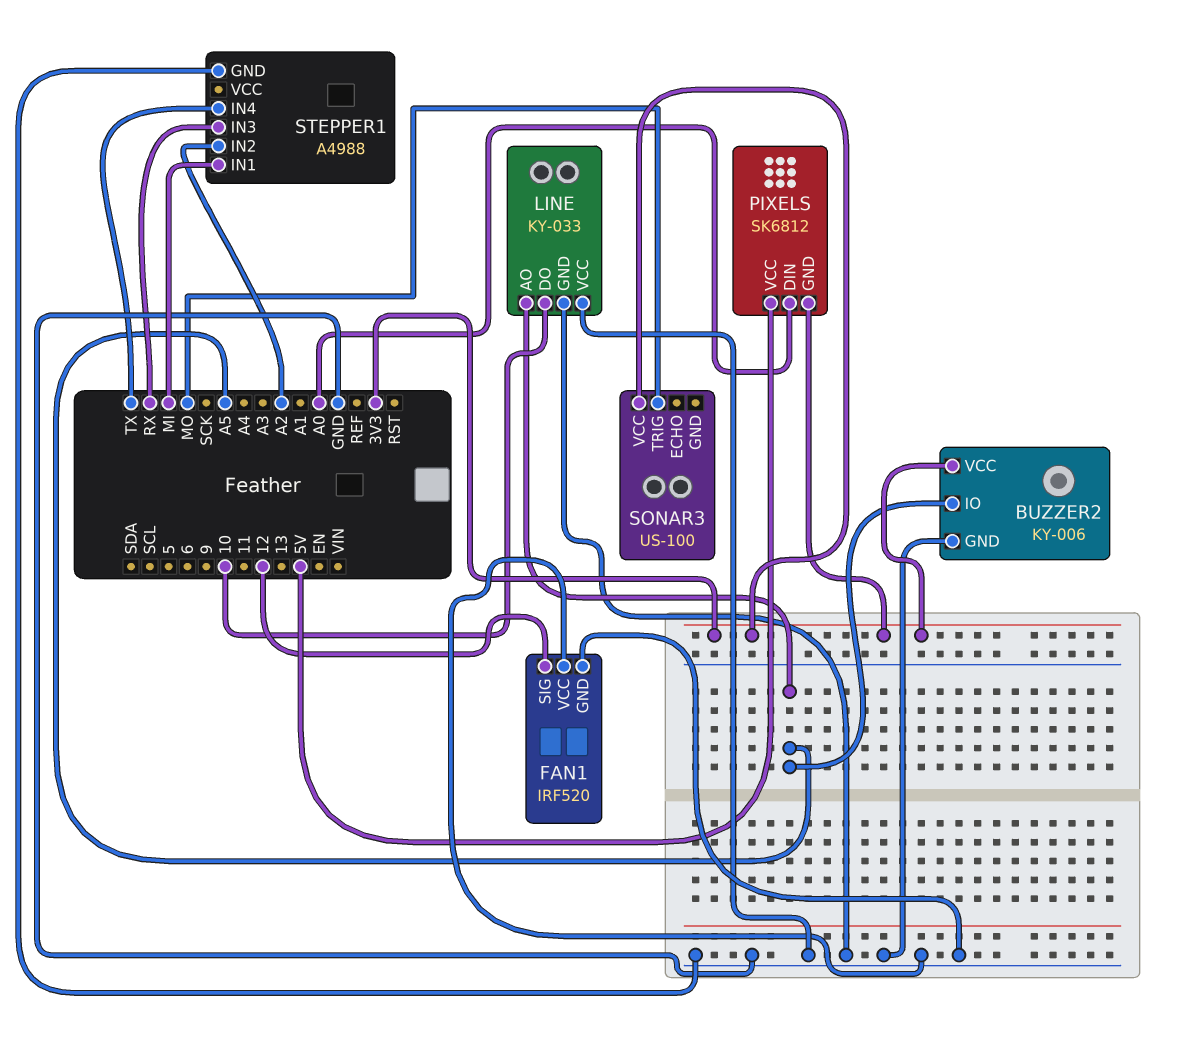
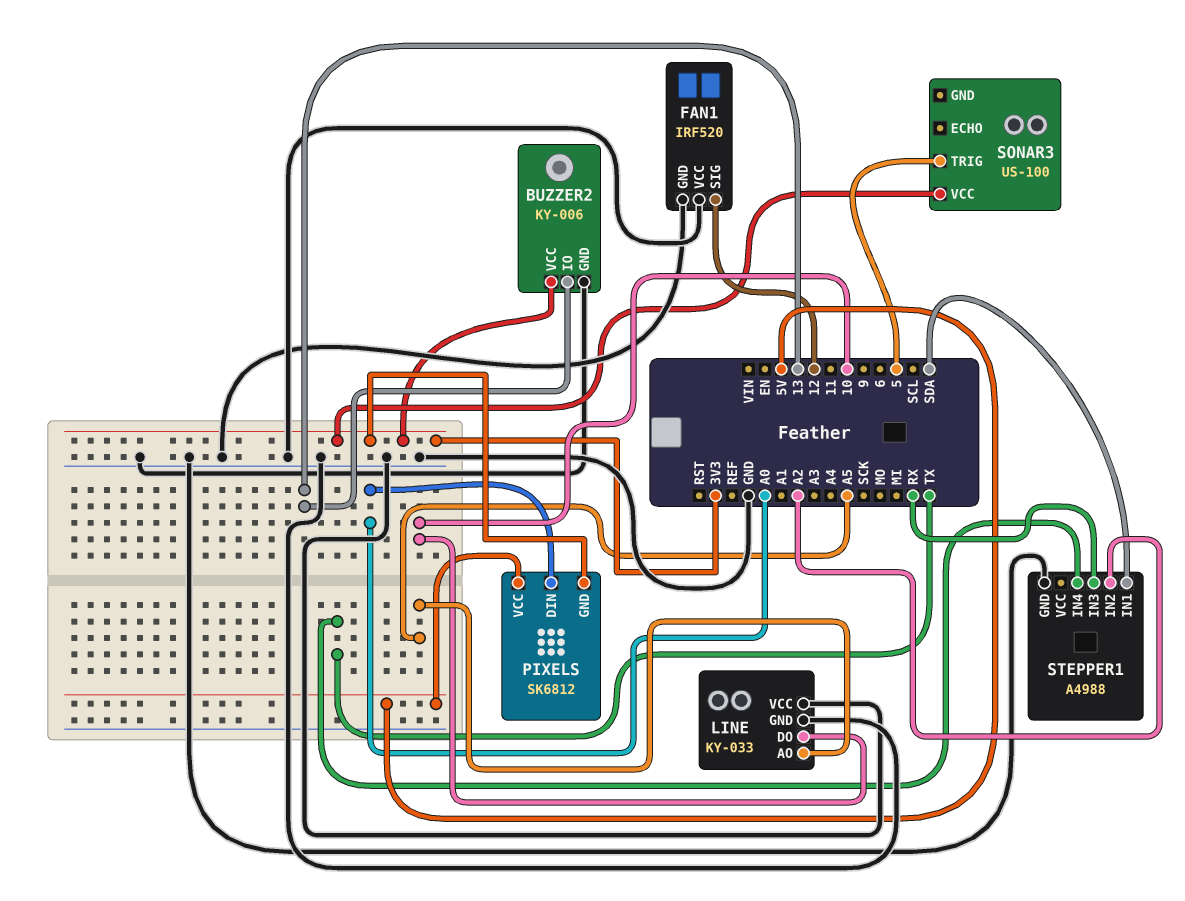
BUZZER2 pin IO: A5 -> 13
SONAR3 pin TRIG: MO -> 5
STEPPER1 pin IN1: MI -> SDA

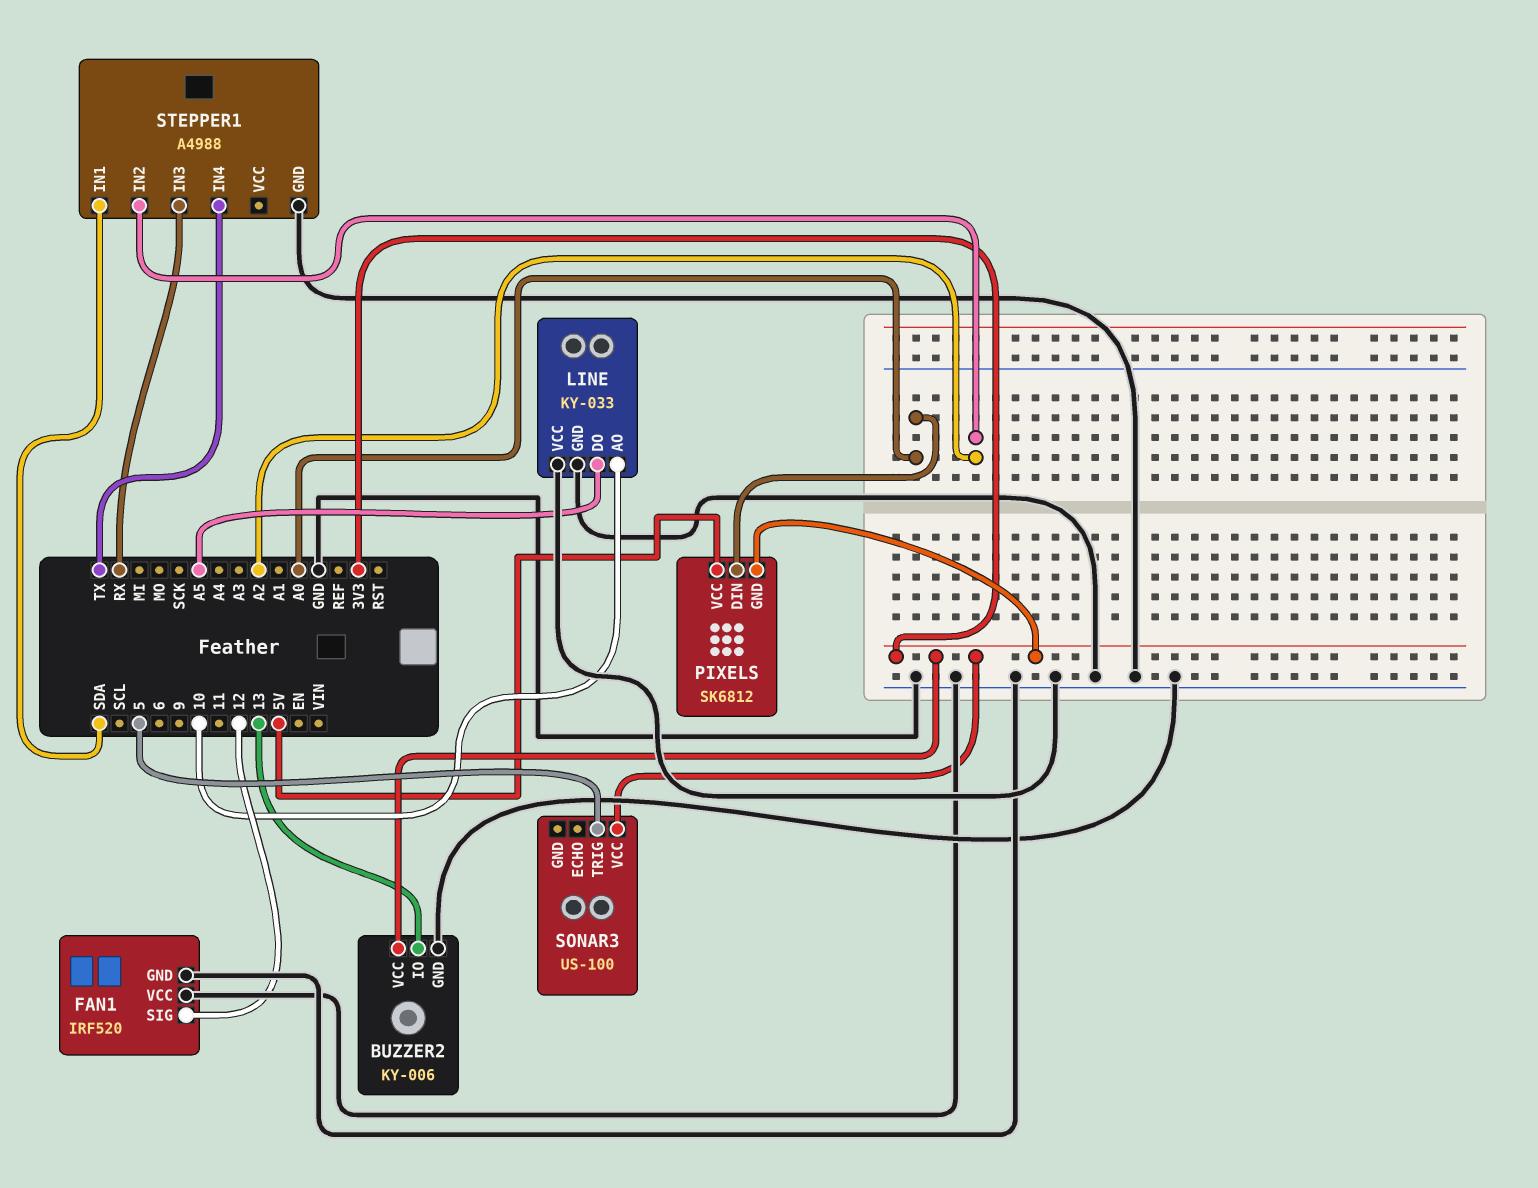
LINE pin AO: A5 -> 10
LINE pin DO: 10 -> A5

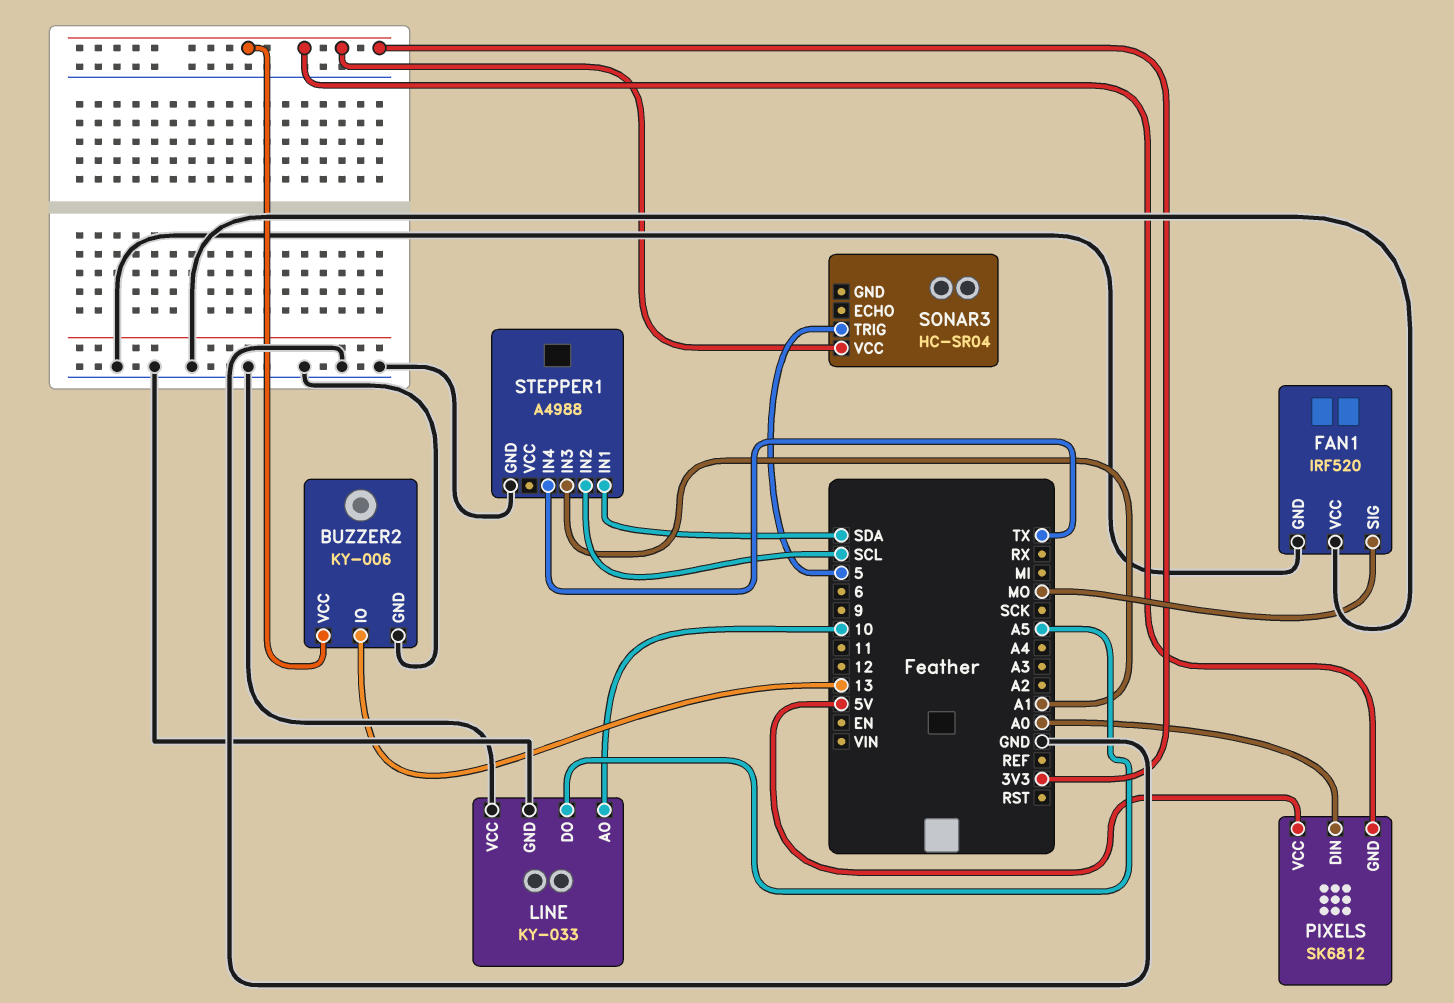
FAN1 pin SIG: 12 -> MO
SONAR3: US-100 -> HC-SR04
STEPPER1 pin IN2: A2 -> SCL
STEPPER1 pin IN3: RX -> A1

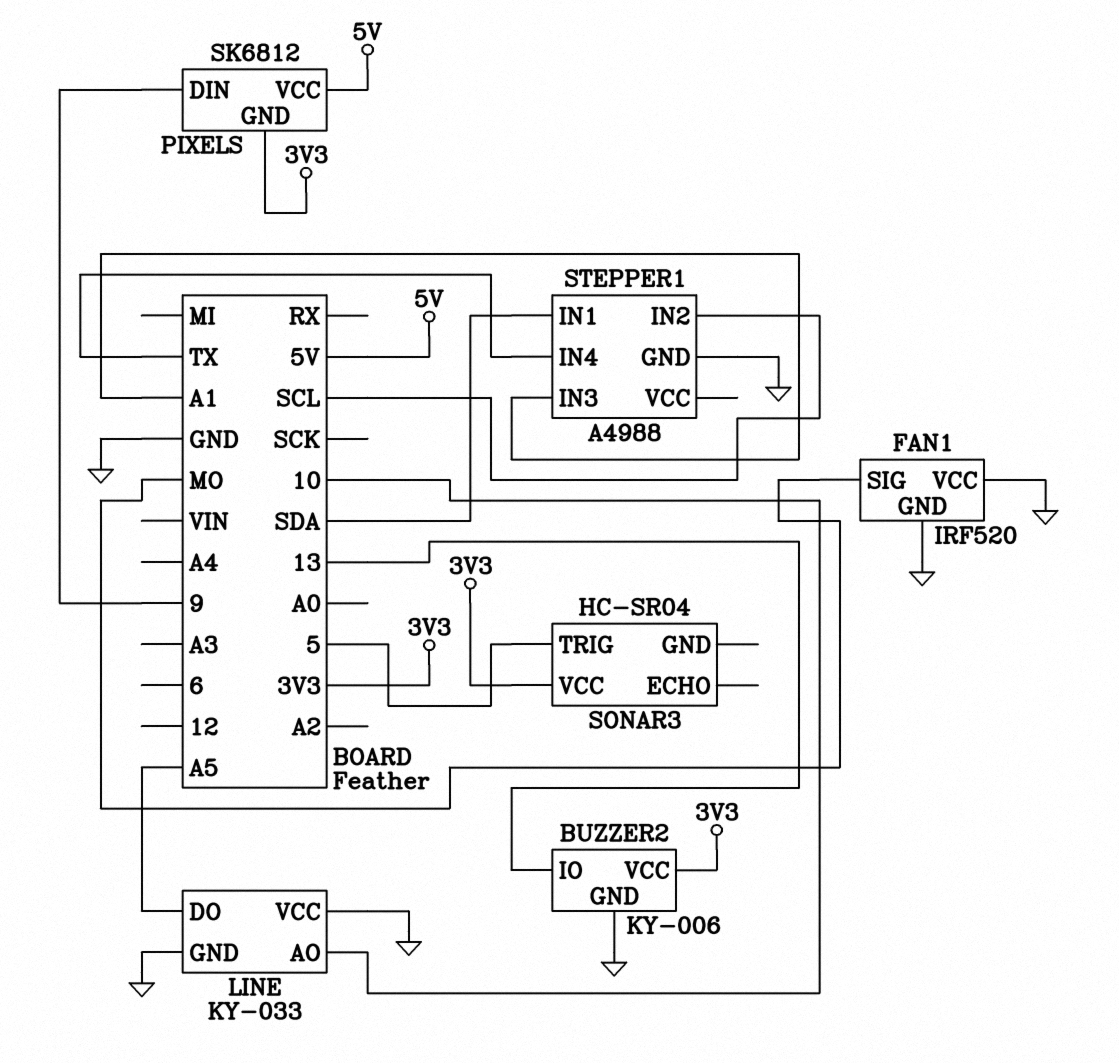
PIXELS pin DIN: A0 -> 9

